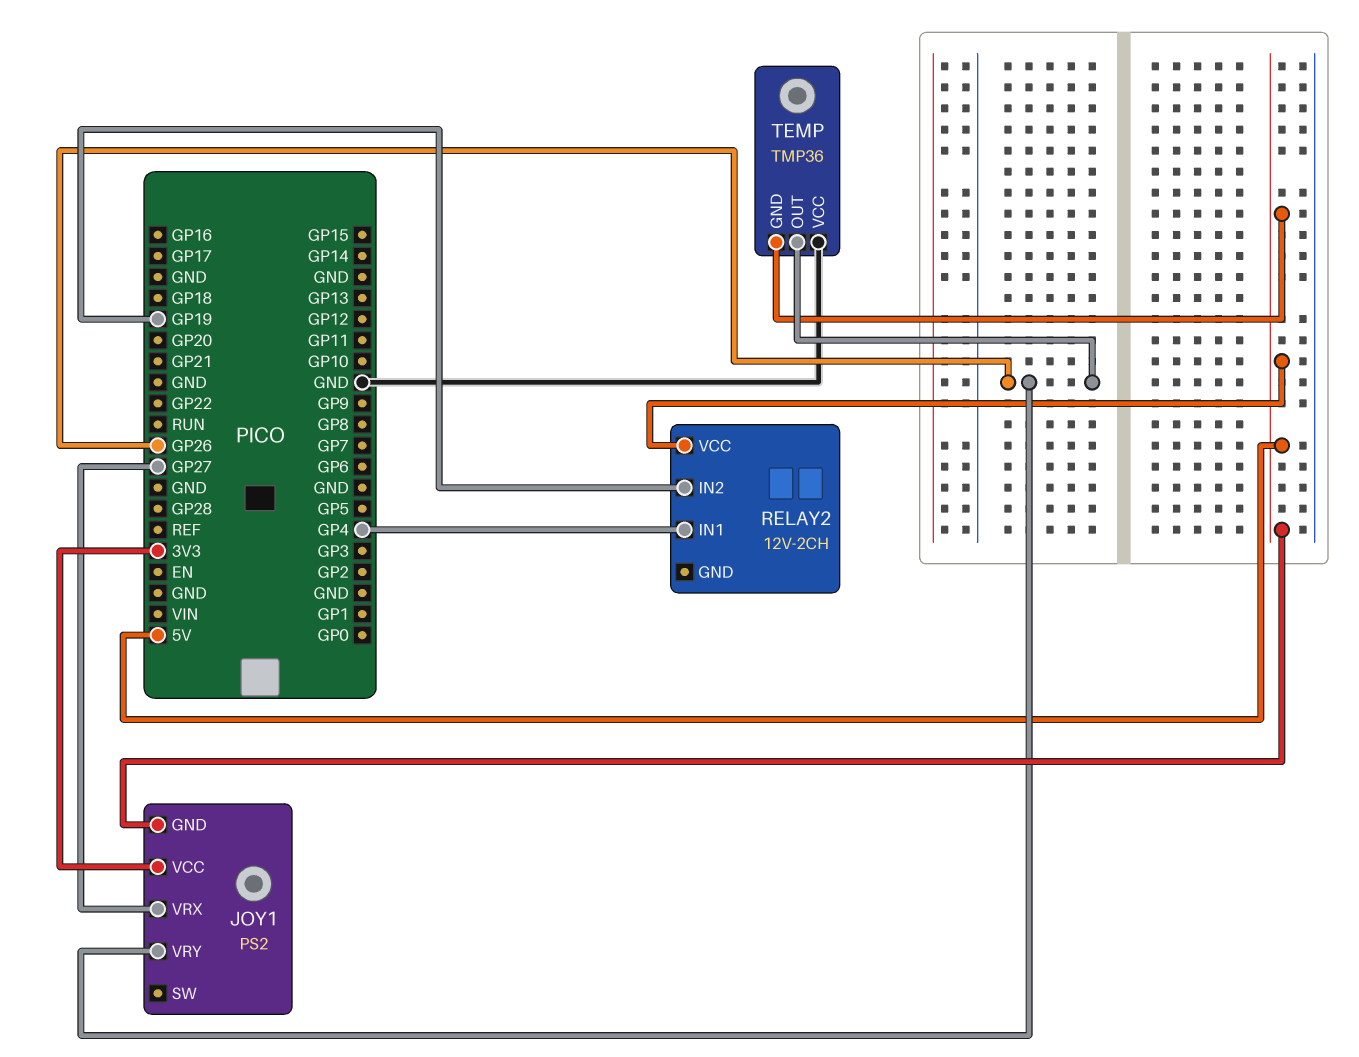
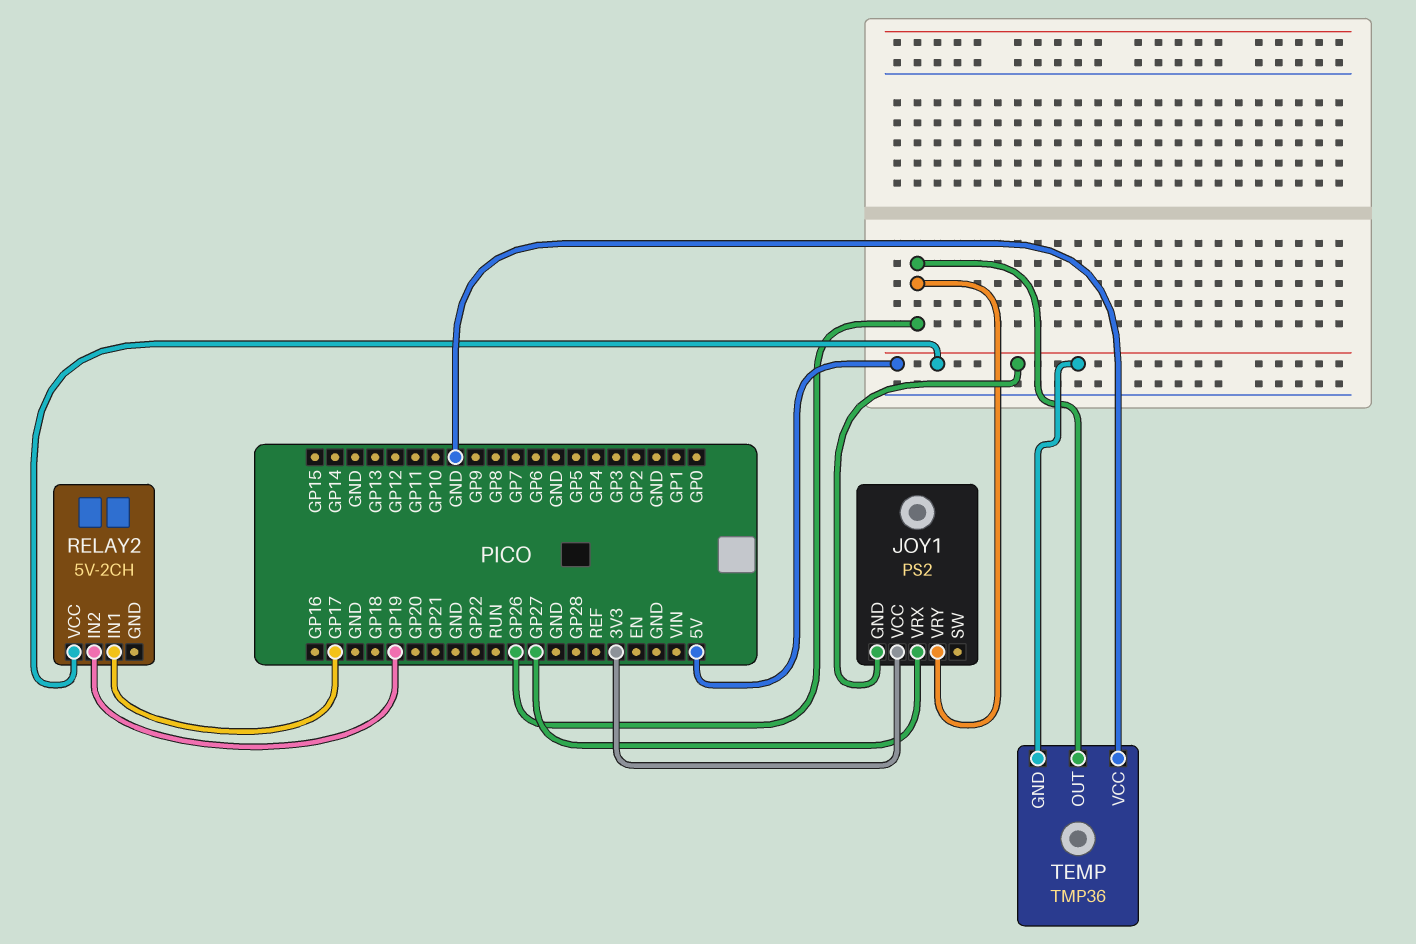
RELAY2: 12V-2CH -> 5V-2CH
RELAY2 pin IN1: GP4 -> GP17

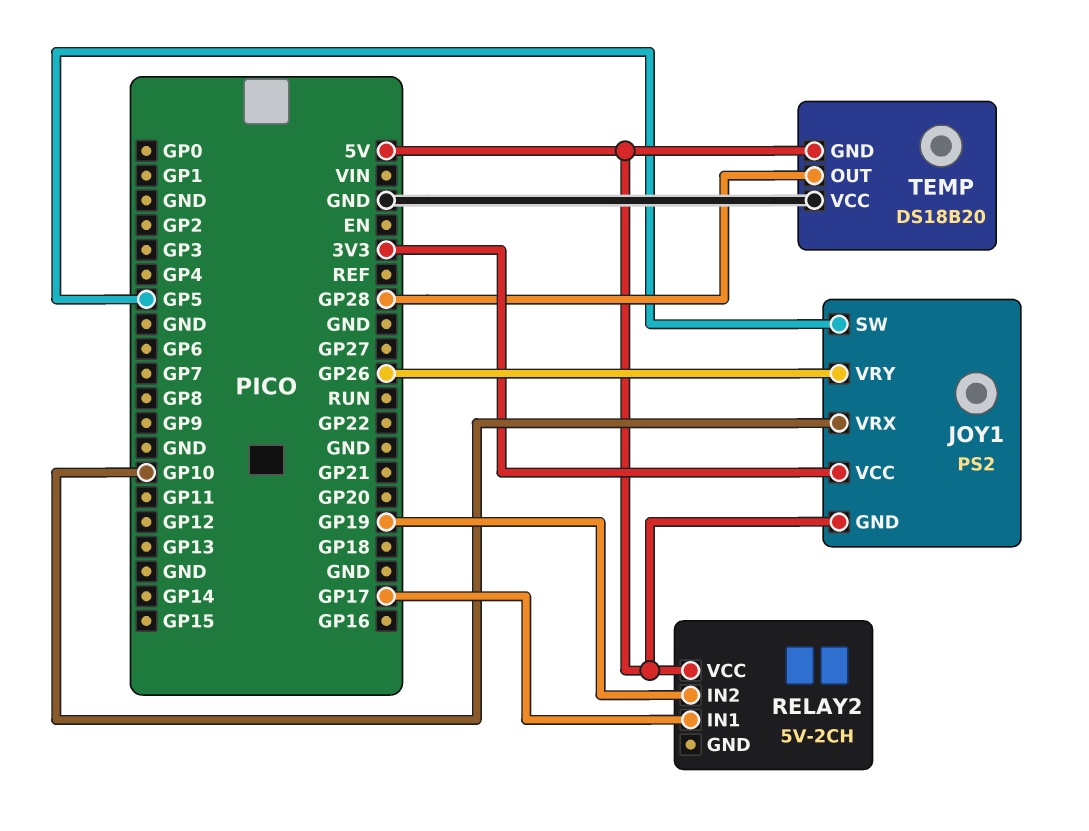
JOY1 pin SW: none -> GP5
JOY1 pin VRX: GP27 -> GP10
TEMP: TMP36 -> DS18B20
TEMP pin OUT: GP26 -> GP28

